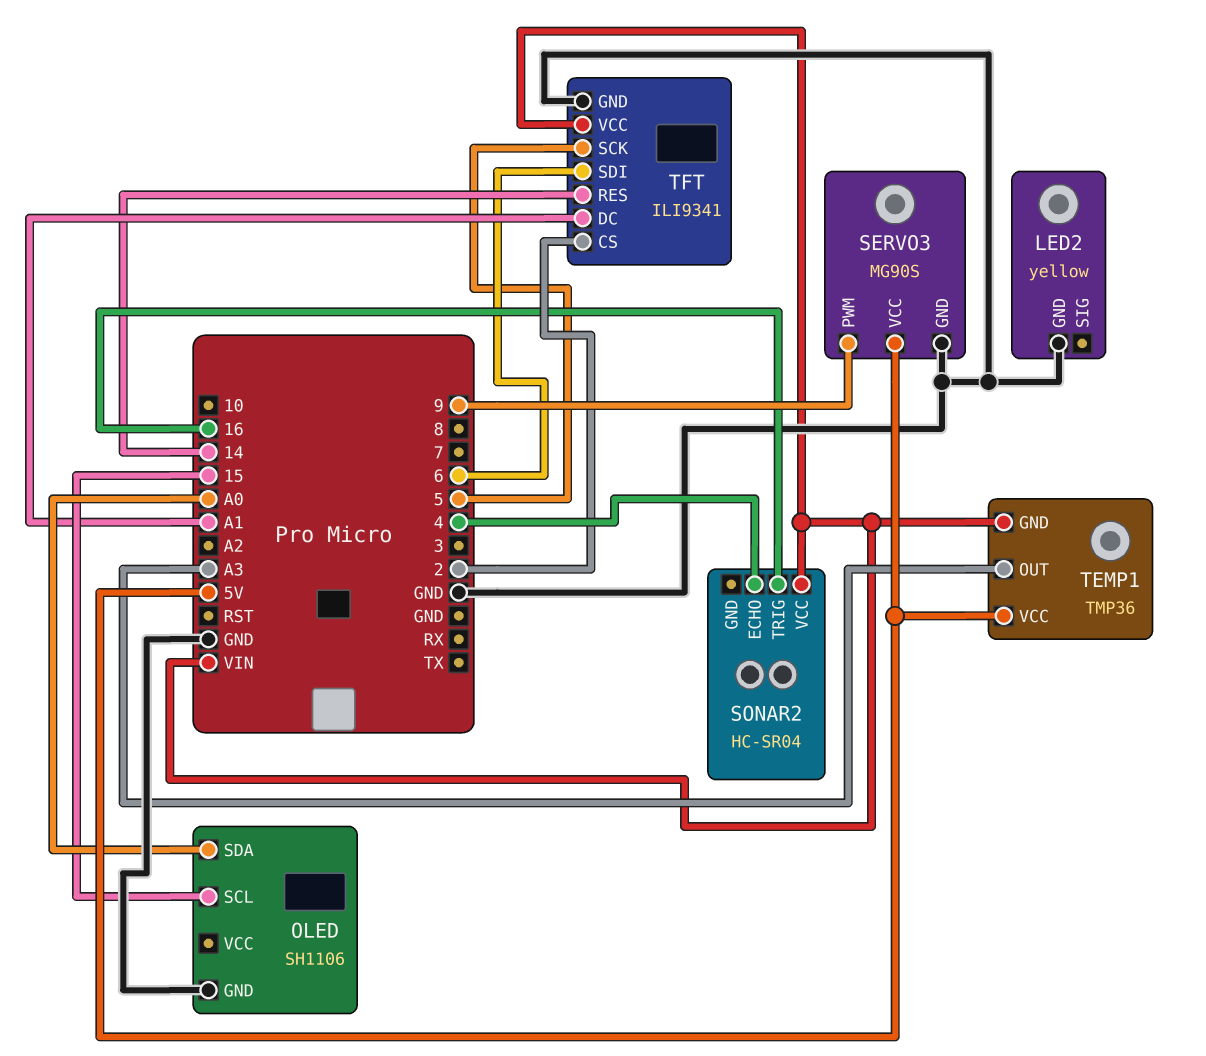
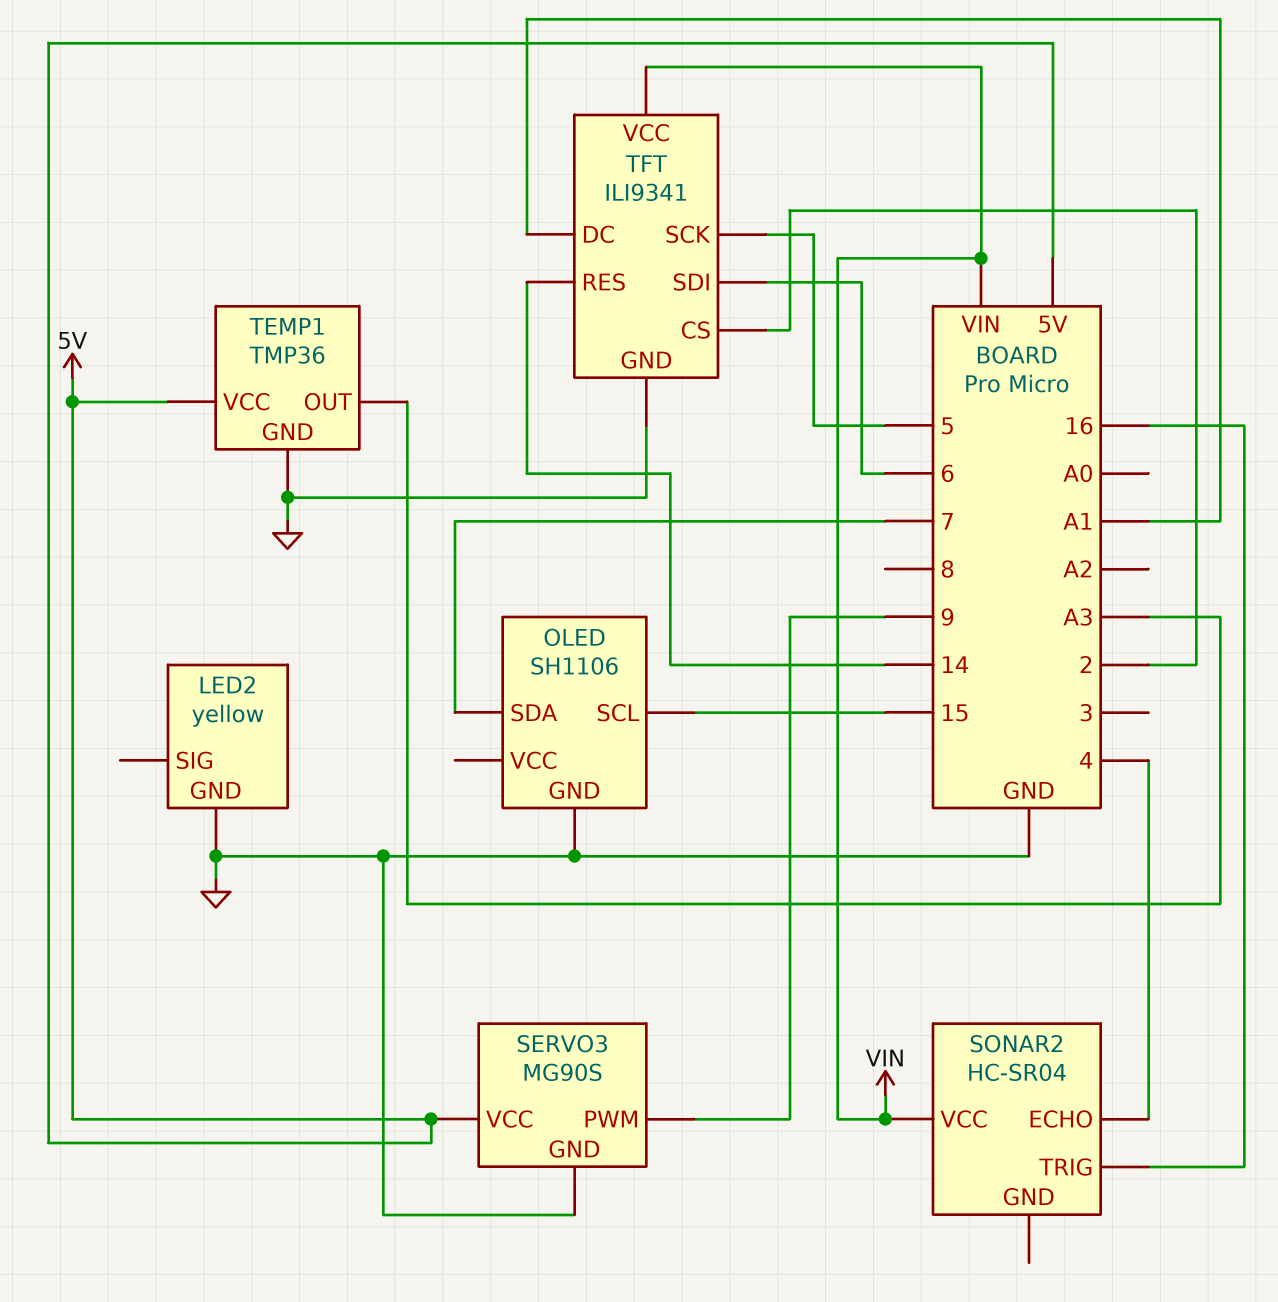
OLED pin SDA: A0 -> 7
TEMP1 pin GND: VIN -> GND

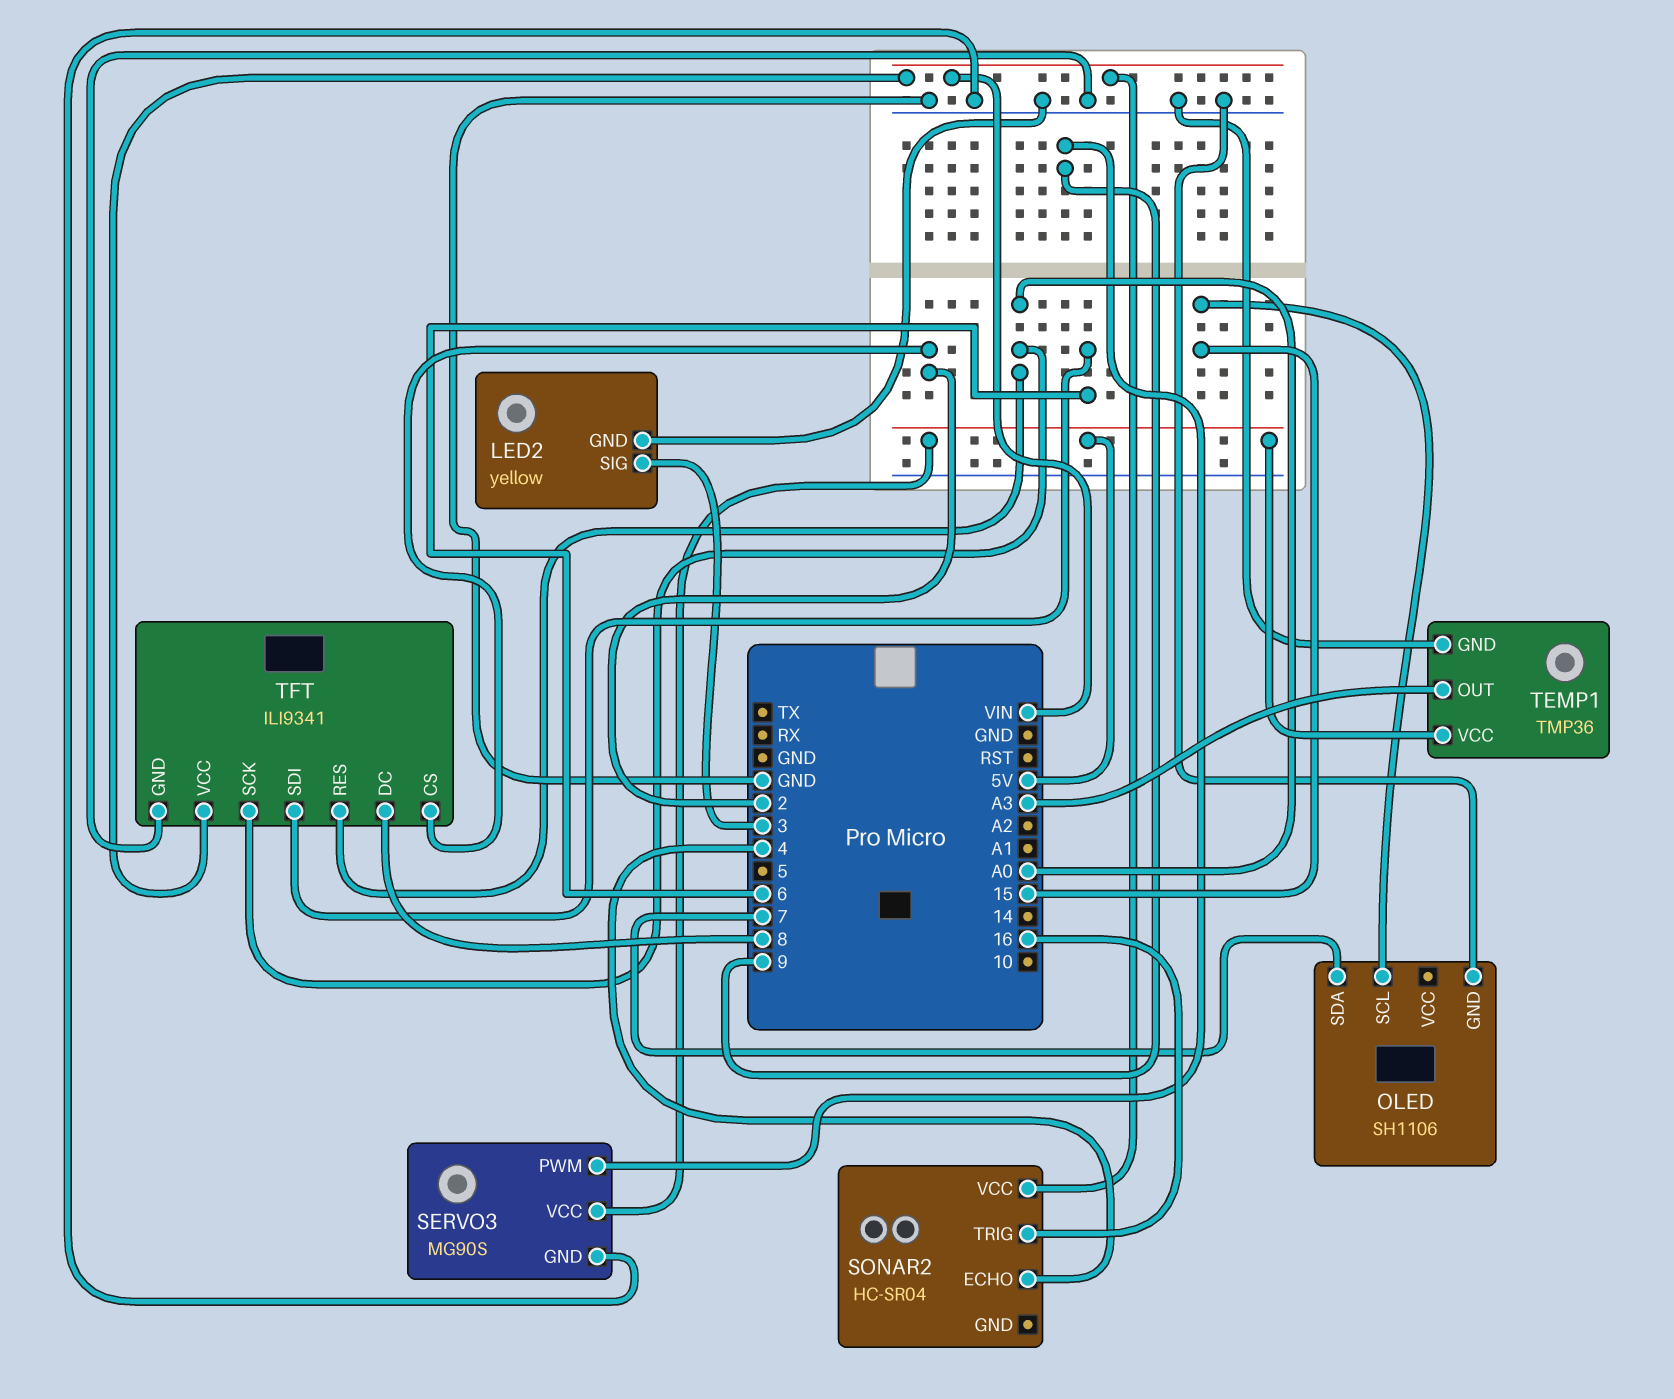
LED2 pin SIG: none -> 3
TFT pin DC: A1 -> 8
TFT pin RES: 14 -> A0
TFT pin SCK: 5 -> A0

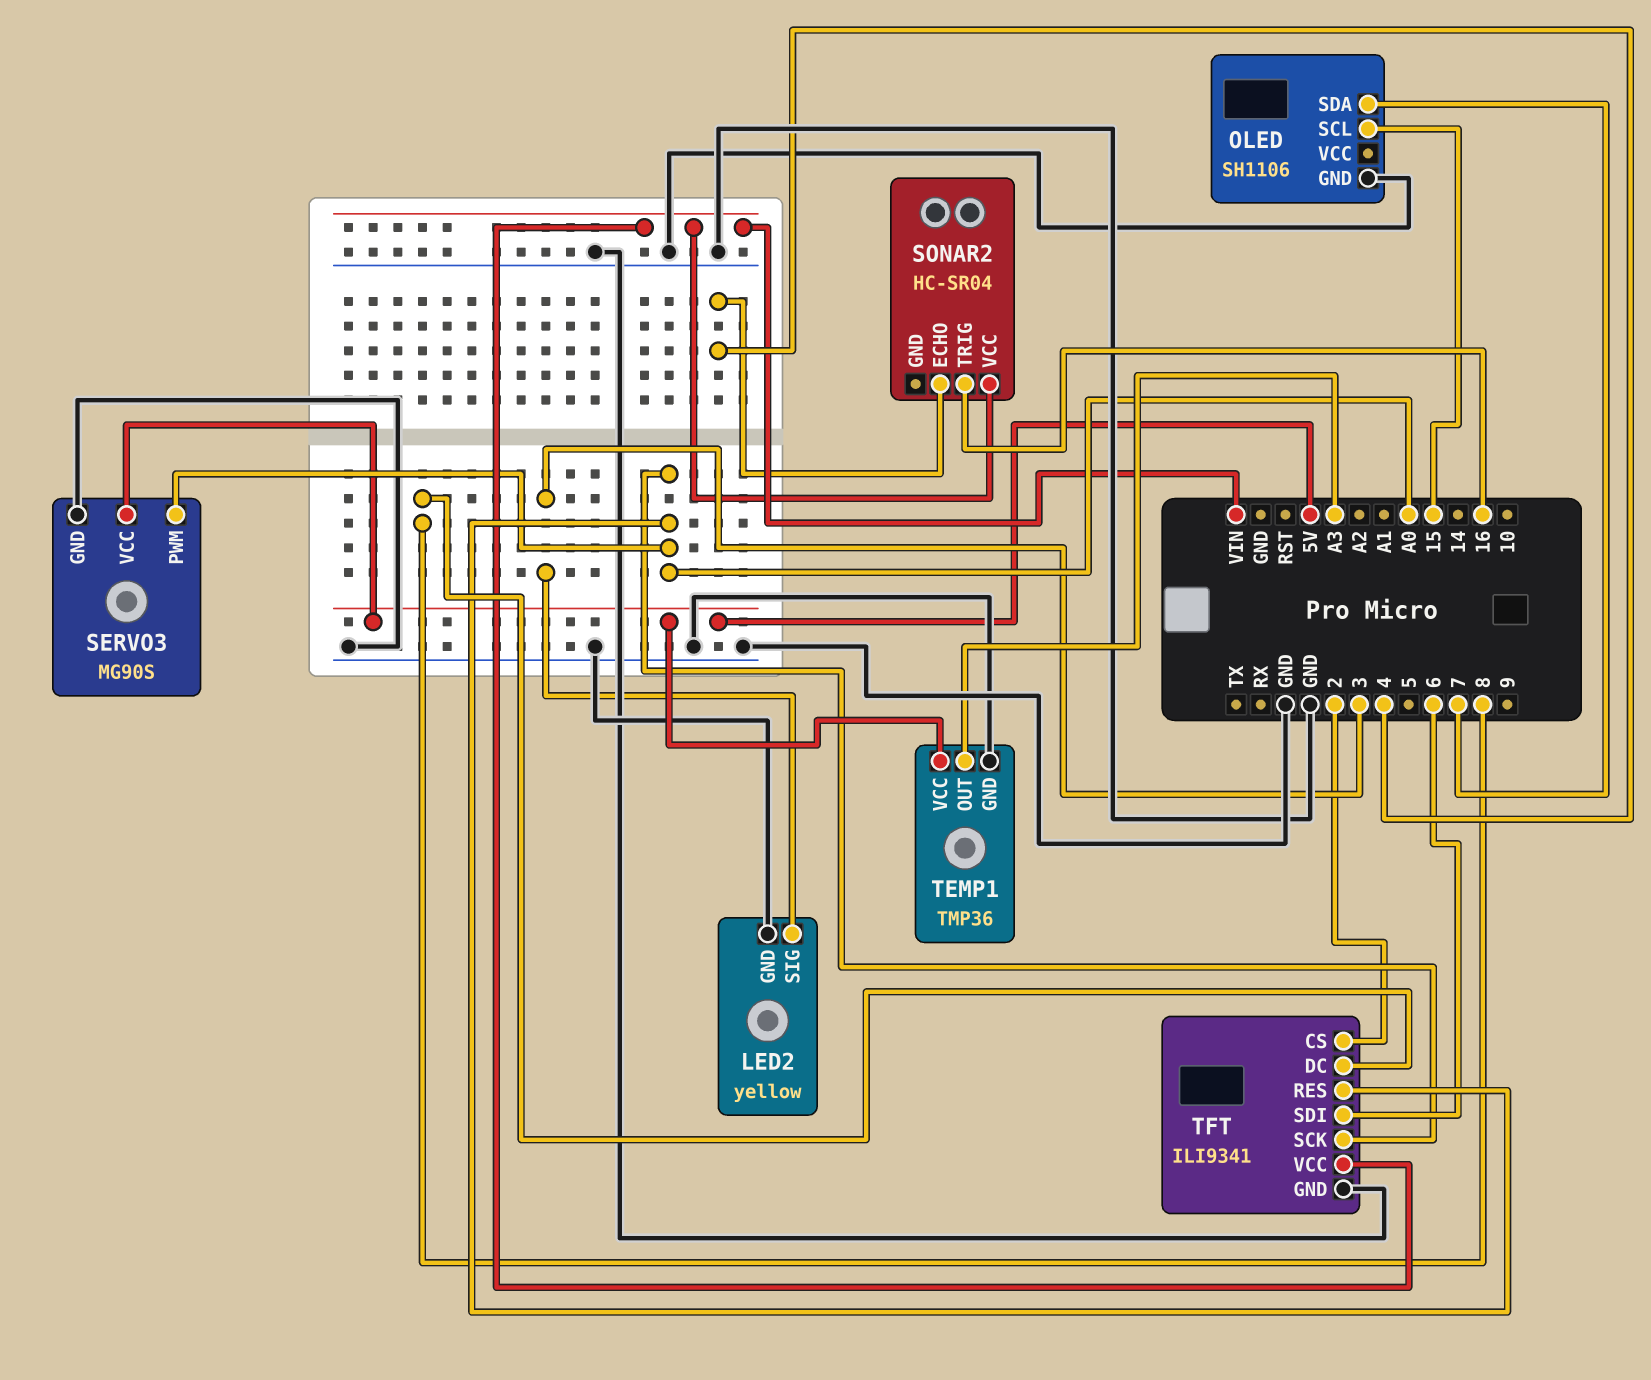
SERVO3 pin PWM: 9 -> A0

